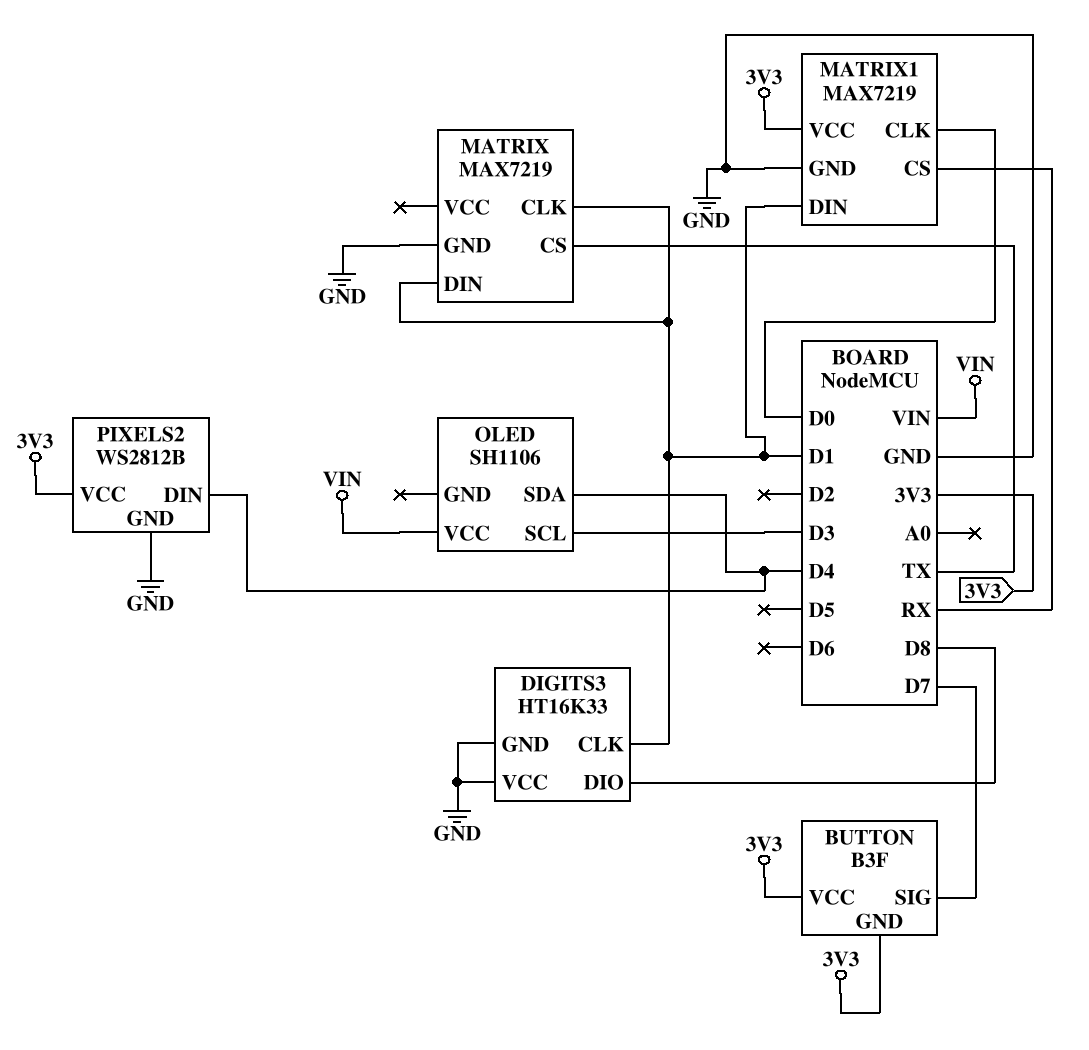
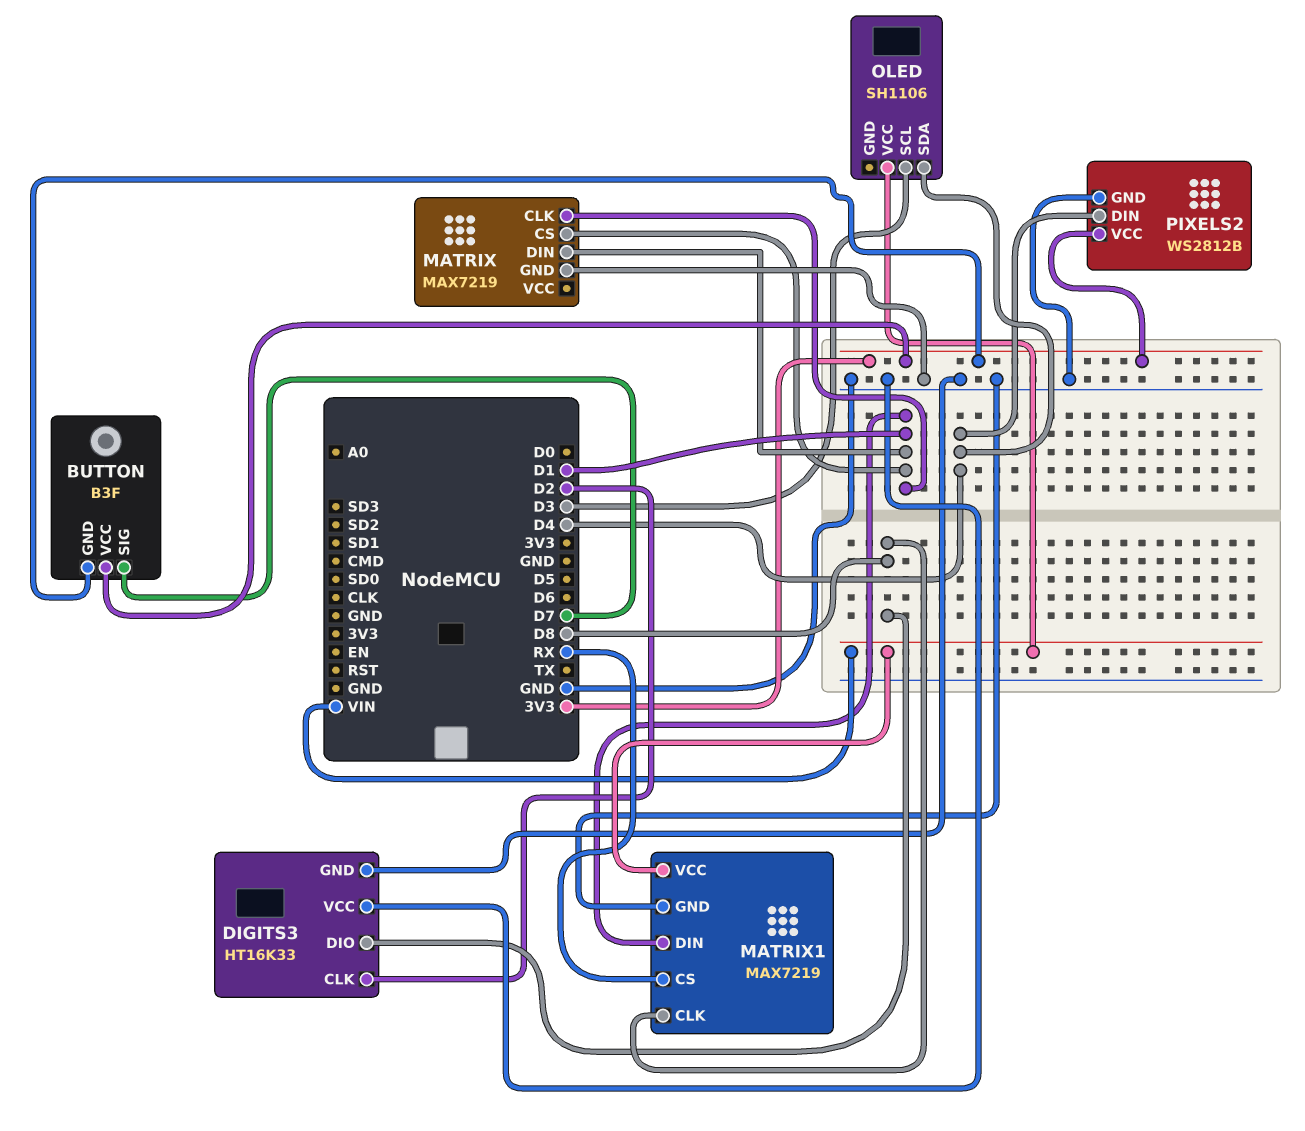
DIGITS3 pin CLK: D1 -> D2
MATRIX pin CS: TX -> D1
MATRIX1 pin CLK: D0 -> D8
MATRIX1 pin VCC: 3V3 -> VIN

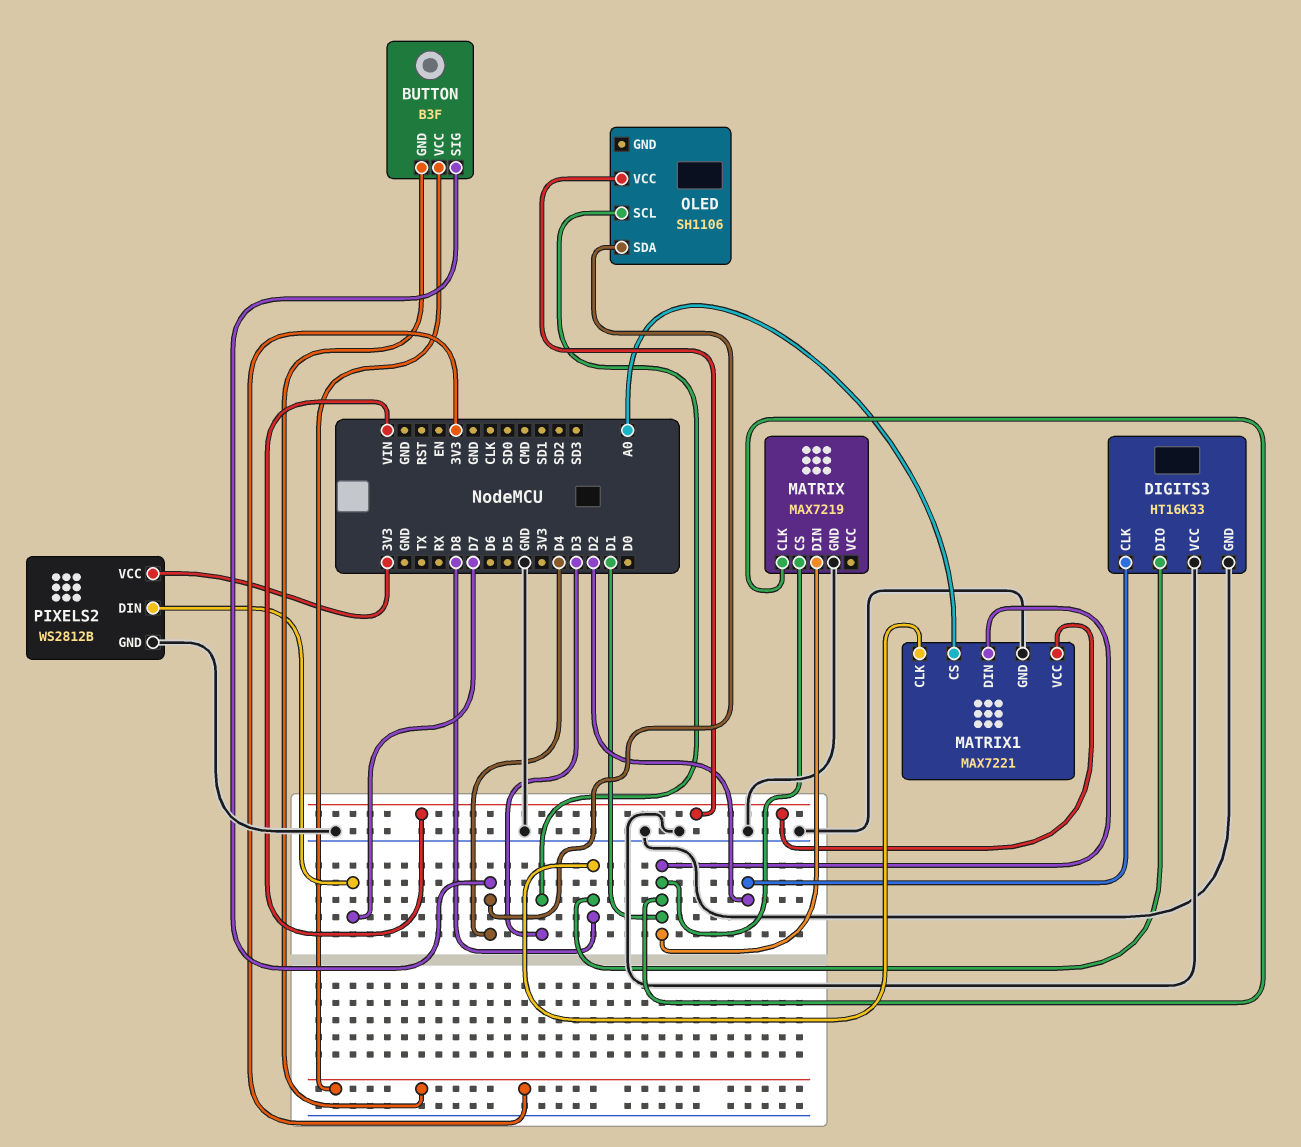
BUTTON pin SIG: D7 -> D4
MATRIX1: MAX7219 -> MAX7221
MATRIX1 pin CS: RX -> A0
PIXELS2 pin DIN: D4 -> D7

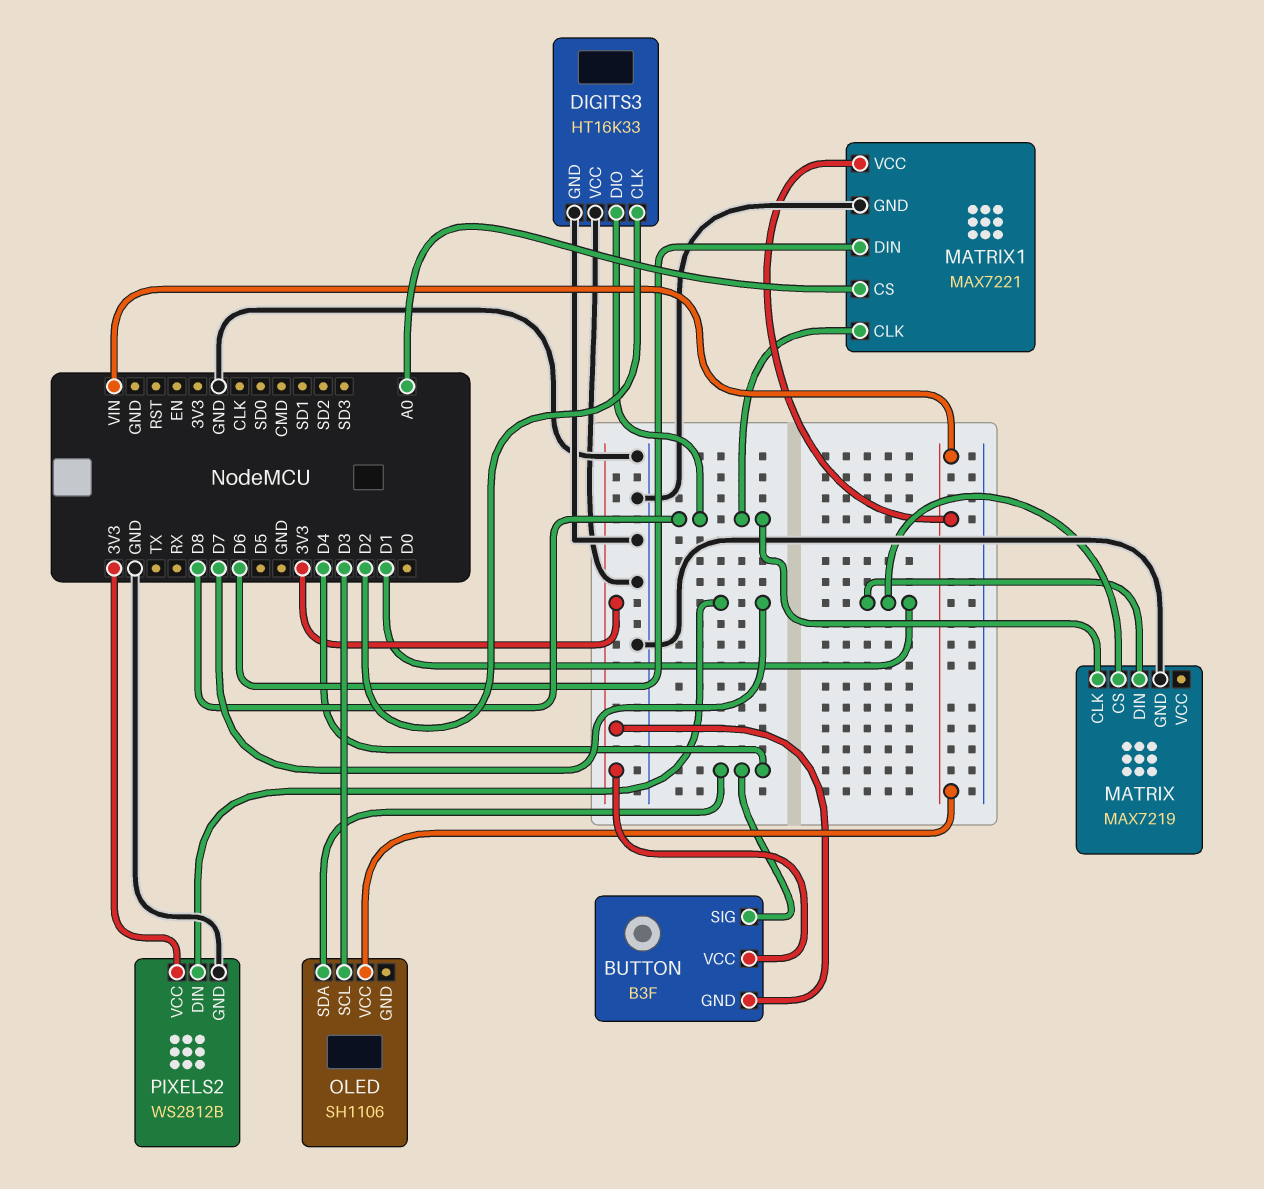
MATRIX pin CLK: D1 -> D8
MATRIX1 pin DIN: D1 -> D6

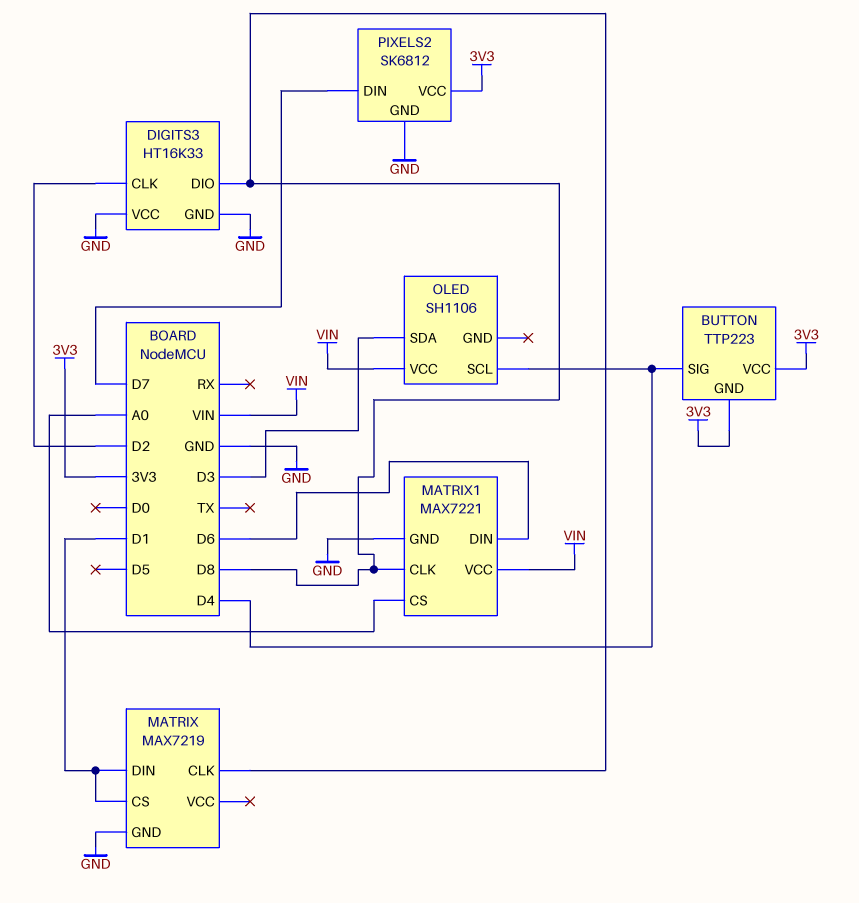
BUTTON: B3F -> TTP223
OLED pin SCL: D3 -> D4
OLED pin SDA: D4 -> D3
PIXELS2: WS2812B -> SK6812

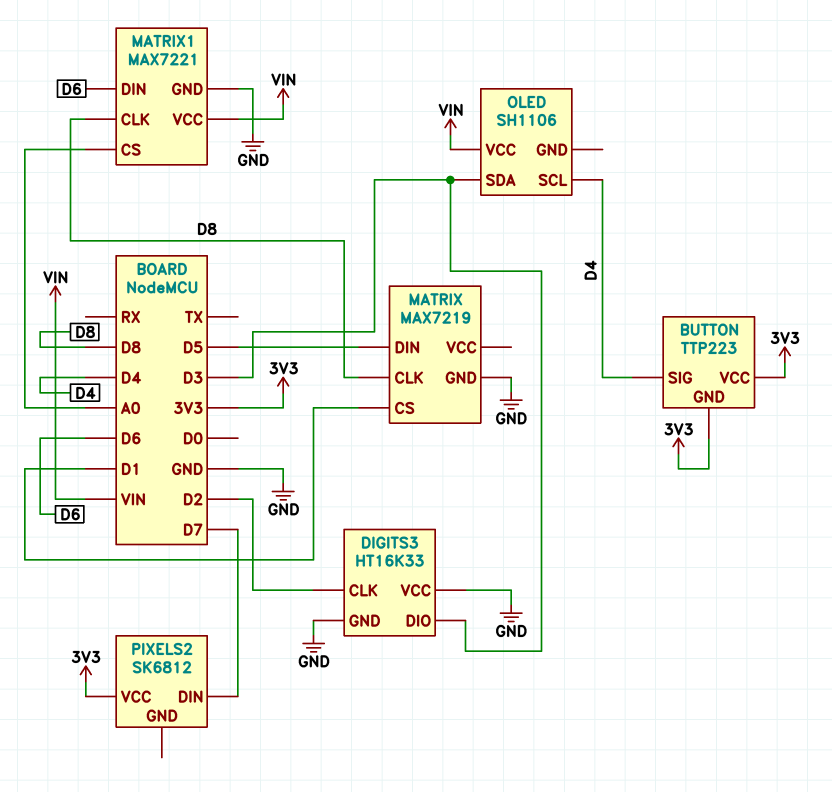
DIGITS3 pin DIO: D8 -> D3
MATRIX pin DIN: D1 -> D5
PIXELS2 pin GND: GND -> none

